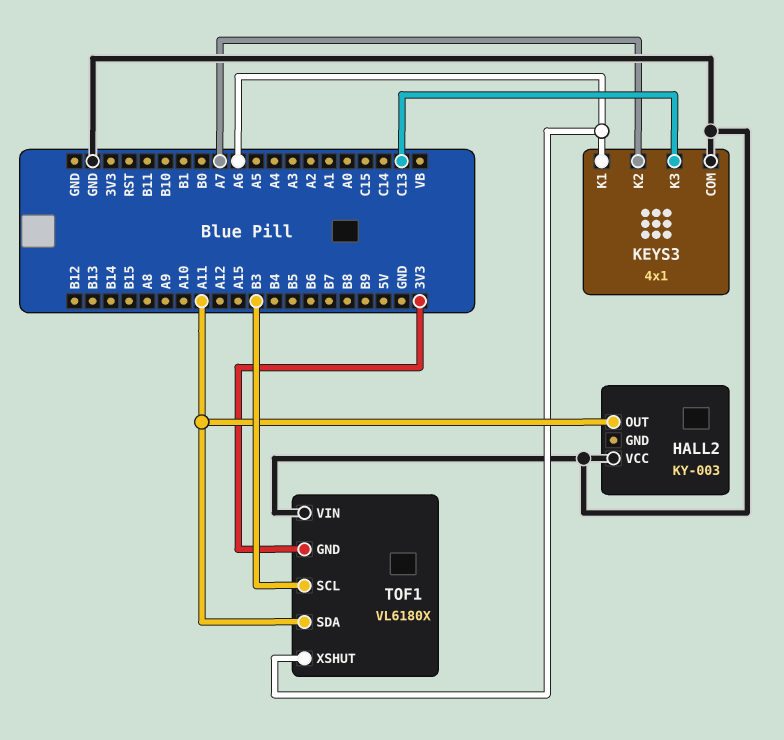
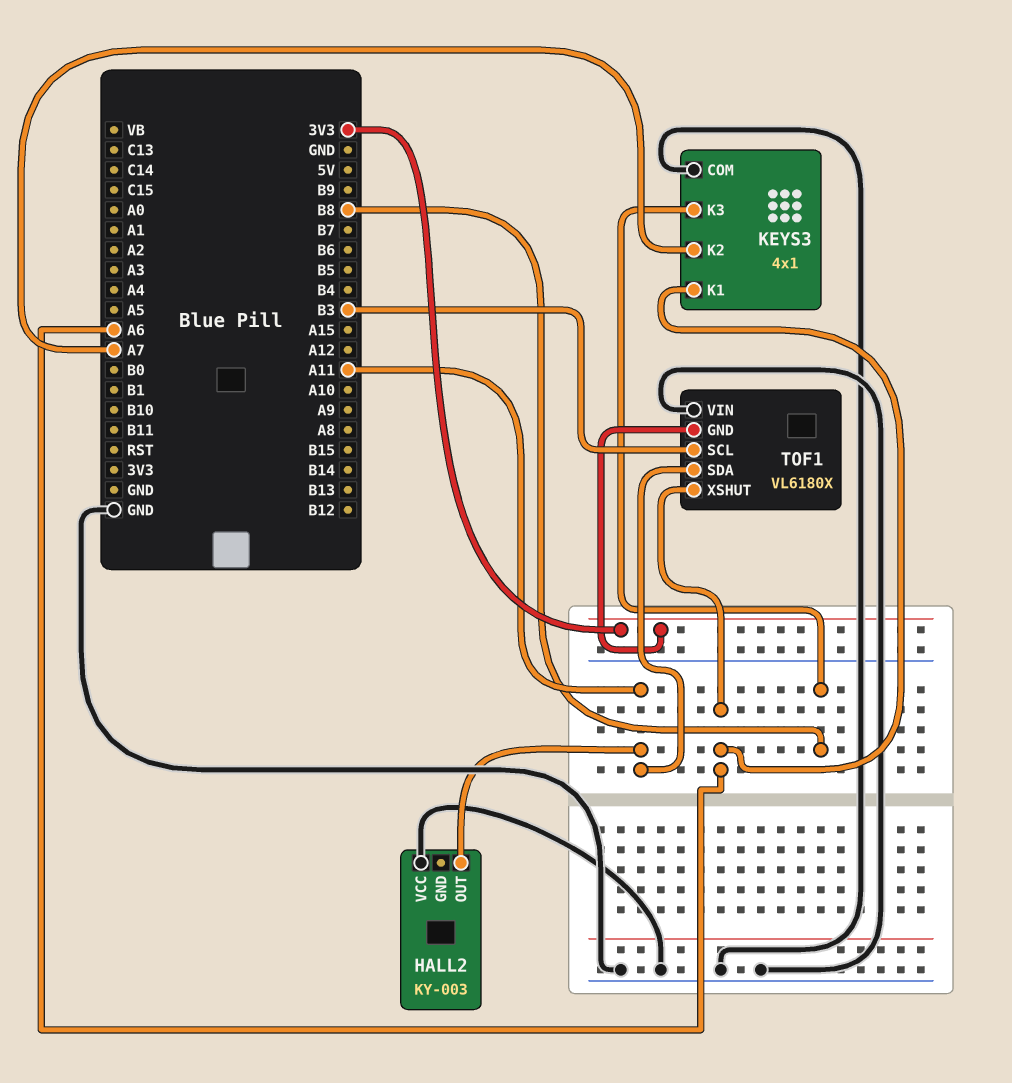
KEYS3 pin K3: C13 -> B8

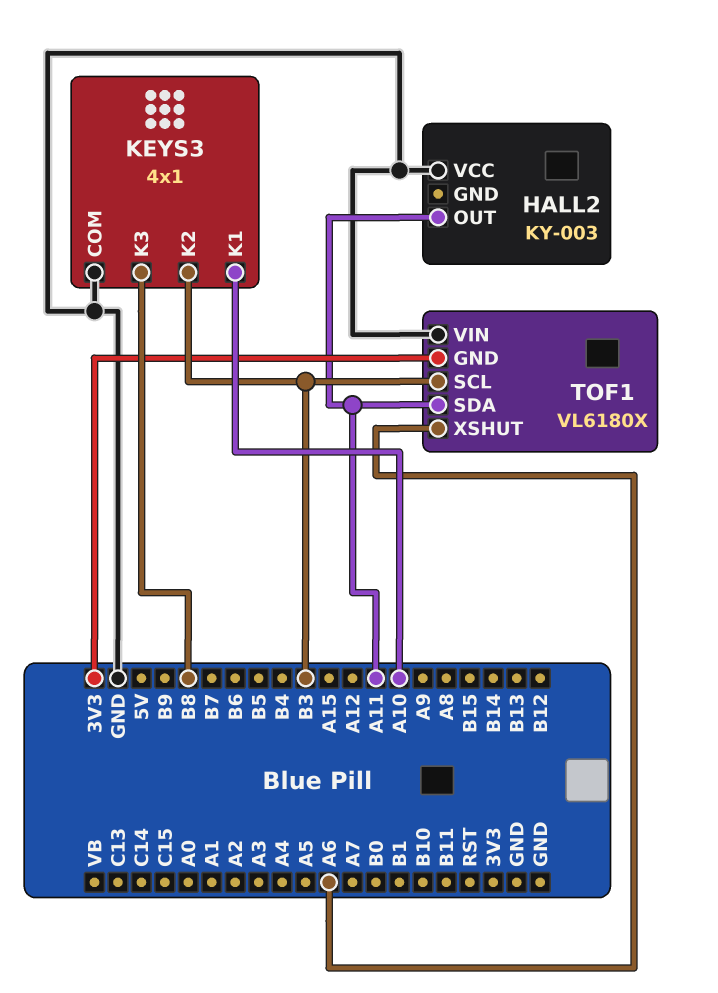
KEYS3 pin K1: A6 -> A10
KEYS3 pin K2: A7 -> B3

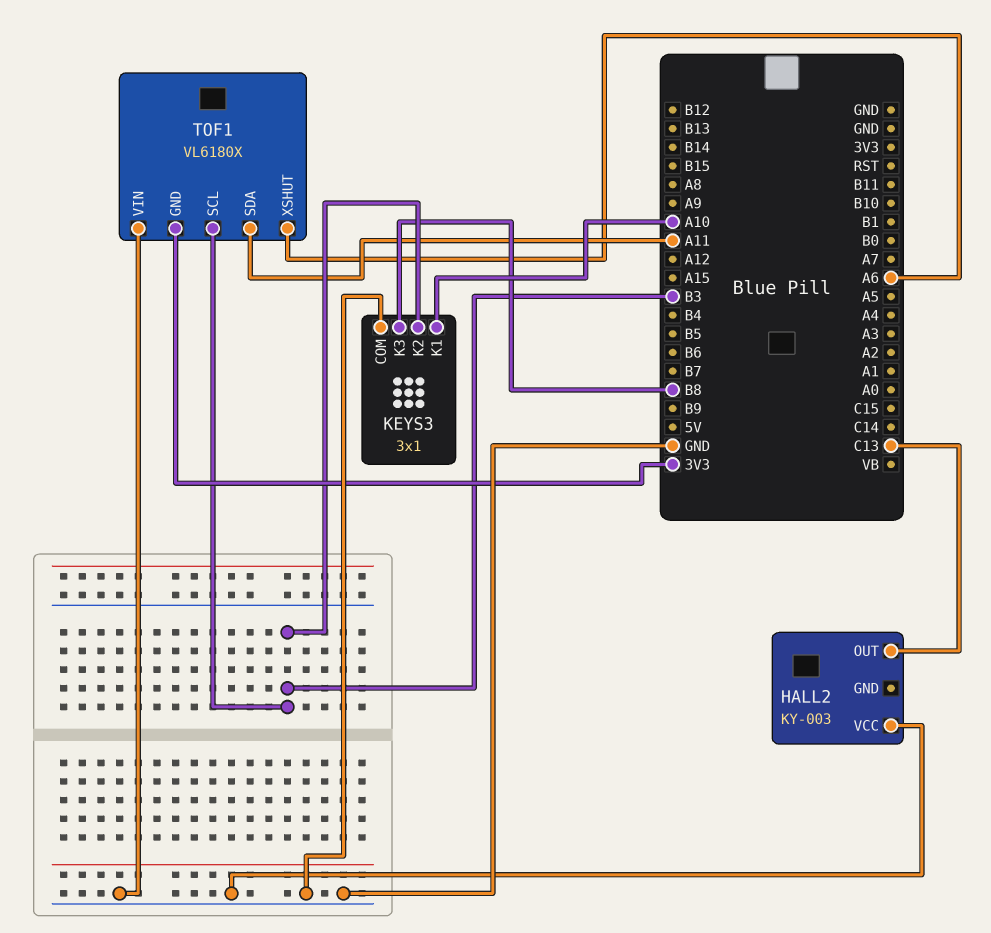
HALL2 pin OUT: A11 -> C13
KEYS3: 4x1 -> 3x1

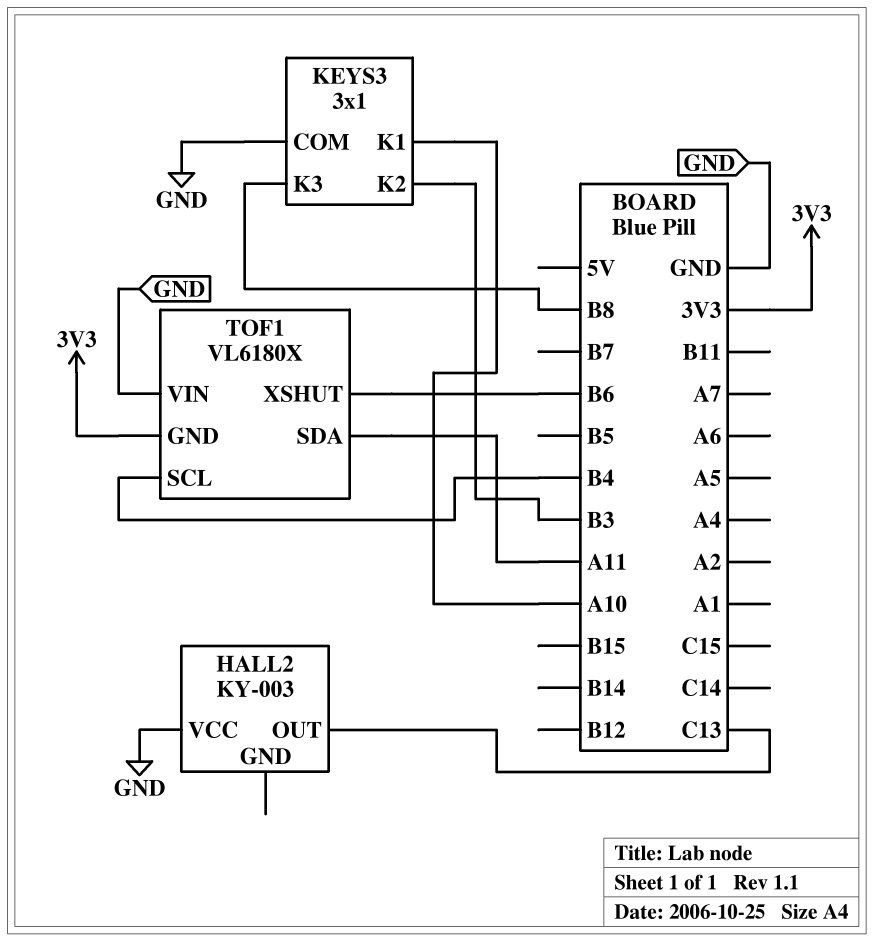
TOF1 pin SCL: B3 -> B4
TOF1 pin XSHUT: A6 -> B6

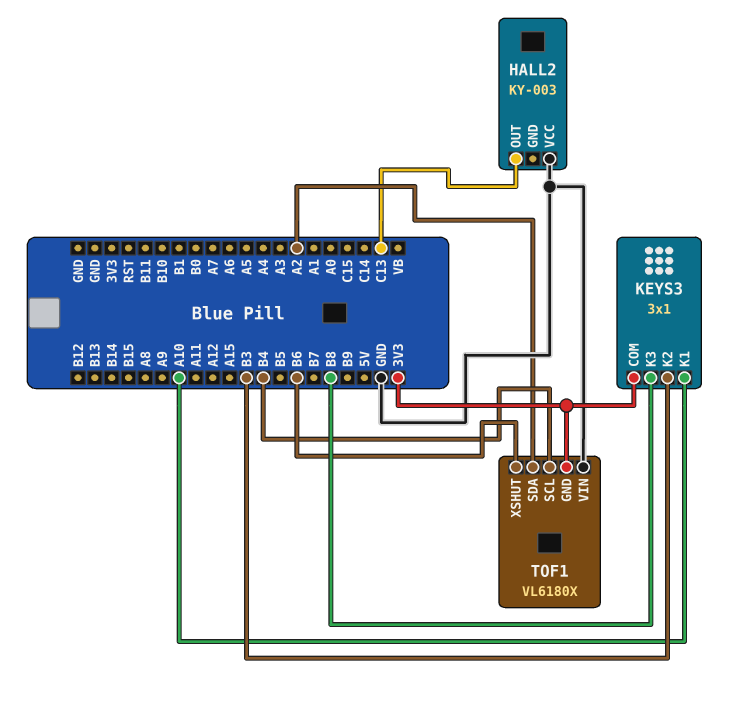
KEYS3 pin COM: GND -> 3V3
TOF1 pin SDA: A11 -> A2

